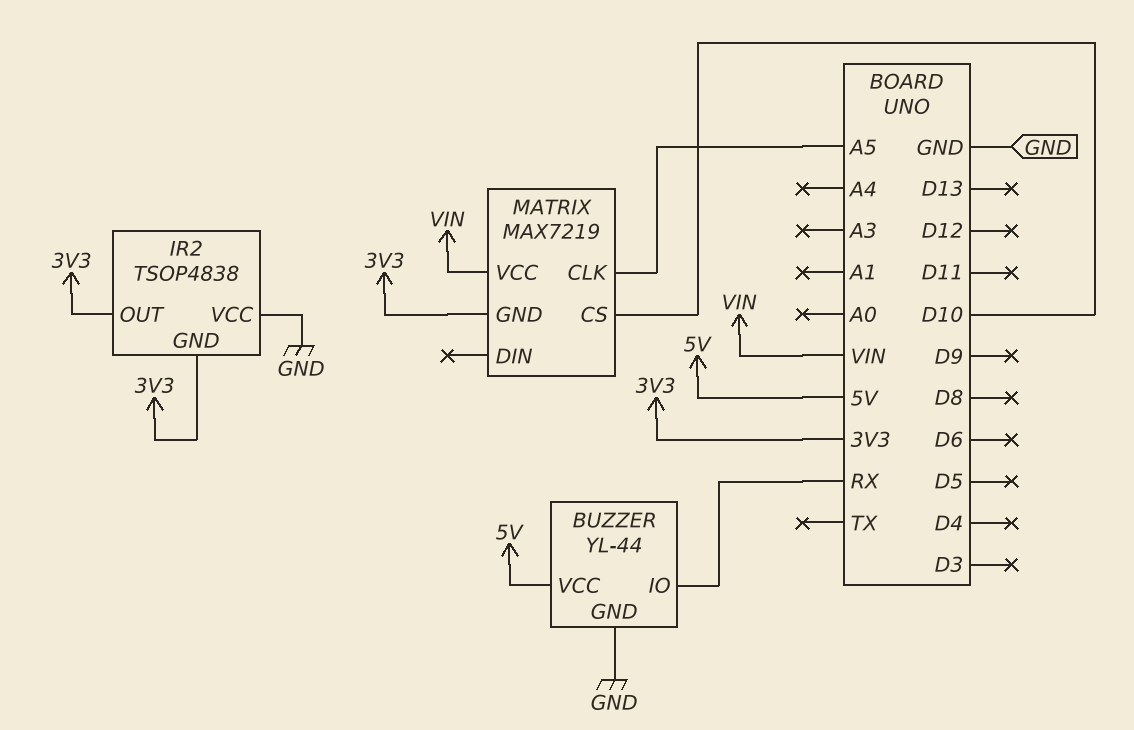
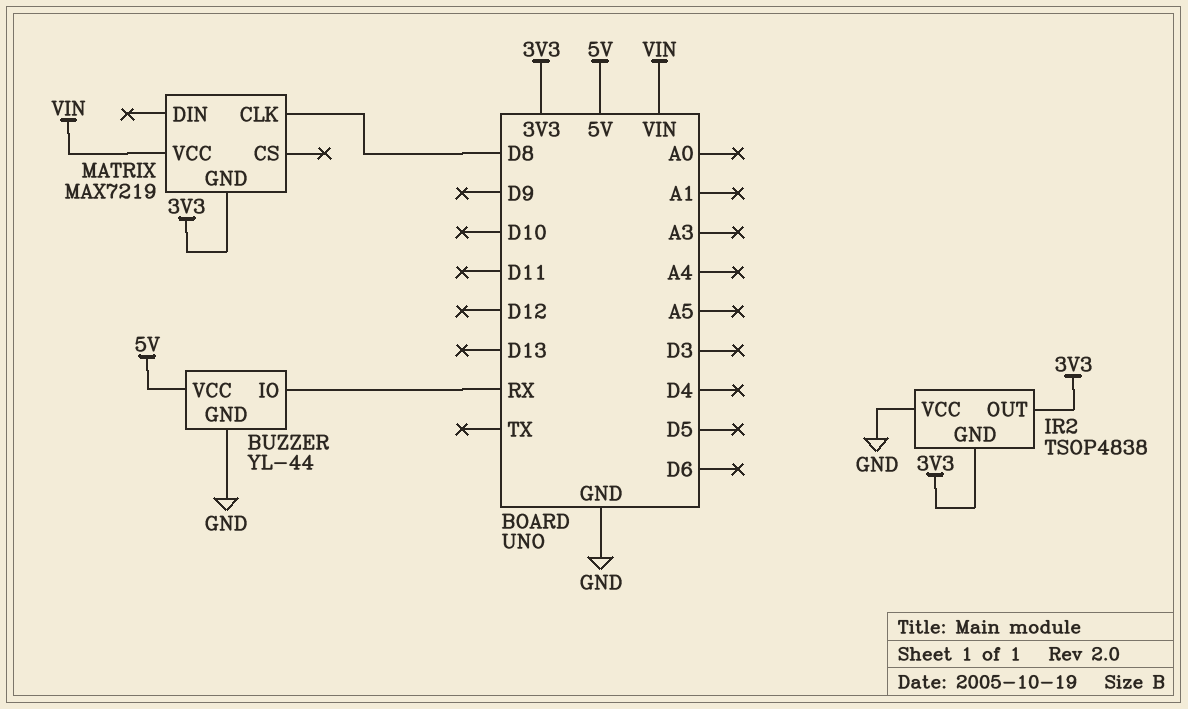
MATRIX pin CLK: A5 -> D8
MATRIX pin CS: D10 -> none

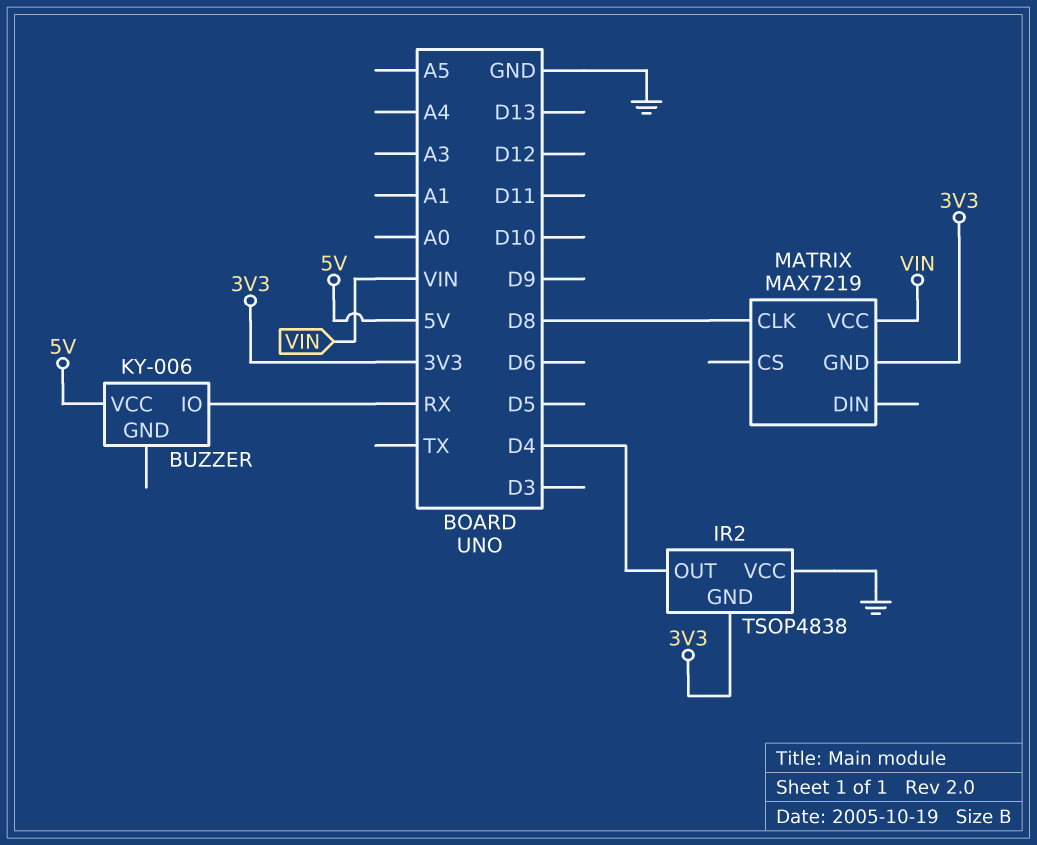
BUZZER: YL-44 -> KY-006
BUZZER pin GND: GND -> none
IR2 pin OUT: 3V3 -> D4

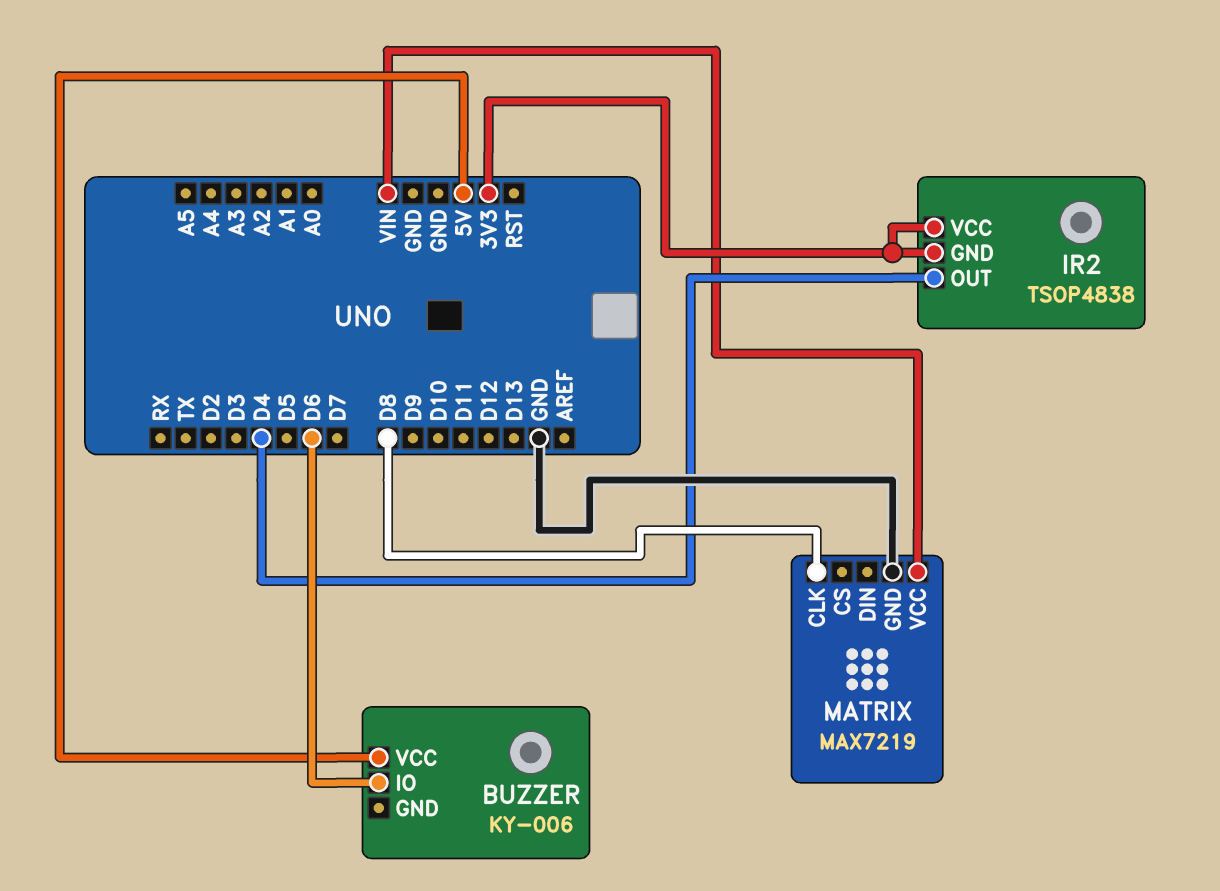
BUZZER pin IO: RX -> D6
IR2 pin VCC: GND -> 3V3
MATRIX pin GND: 3V3 -> GND

